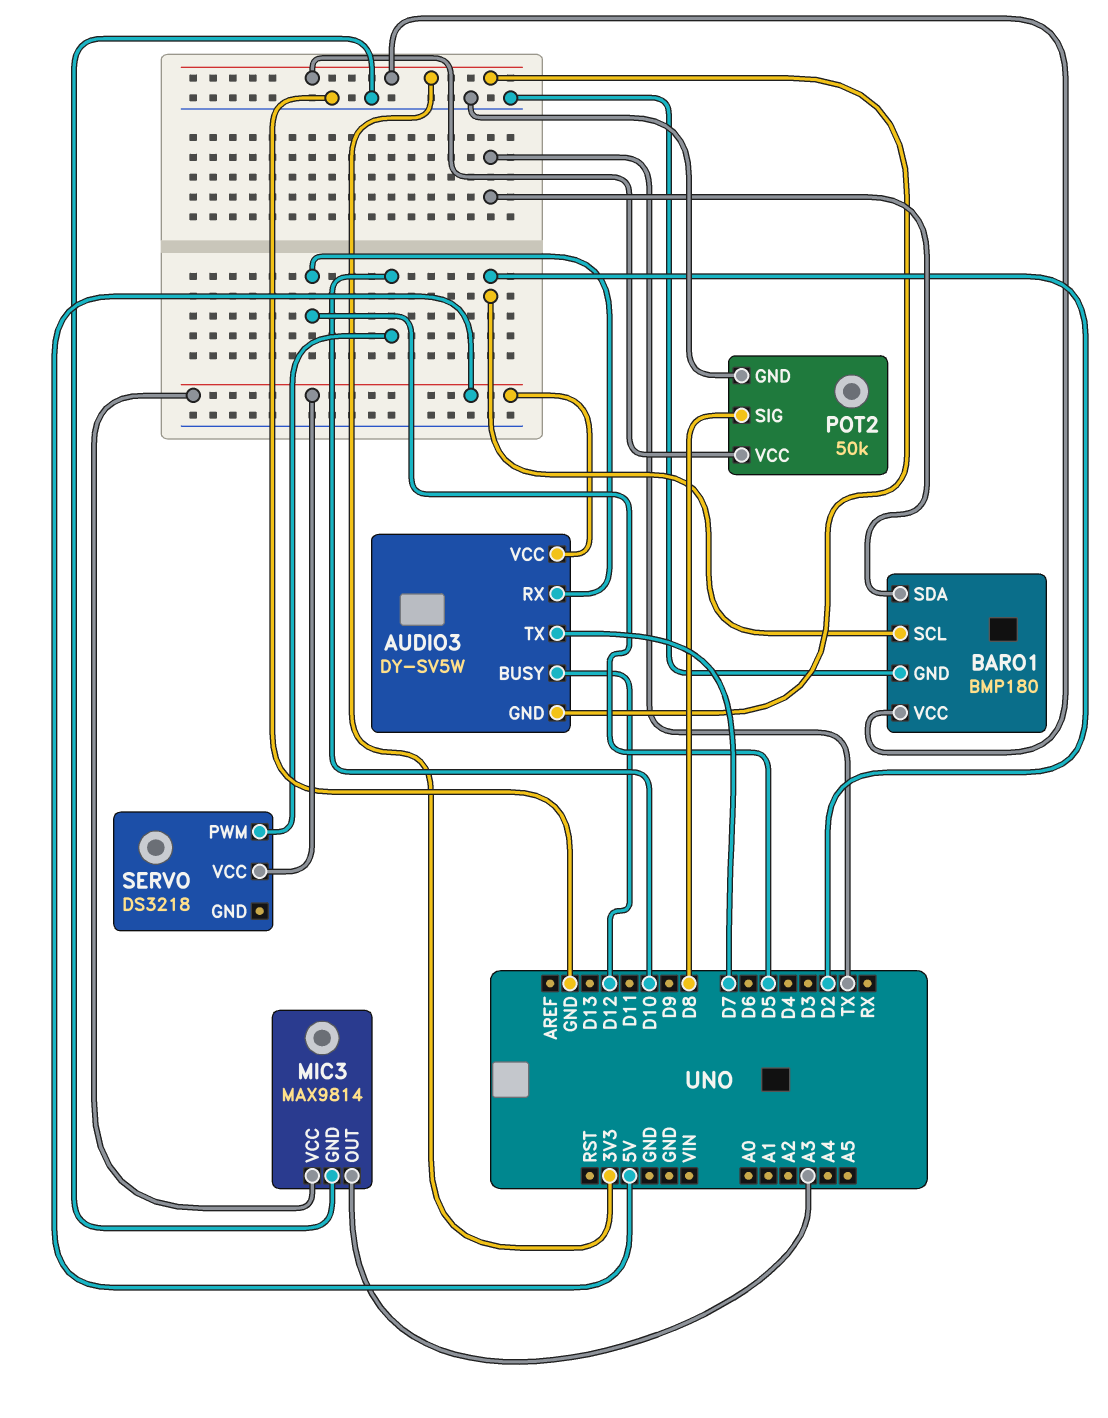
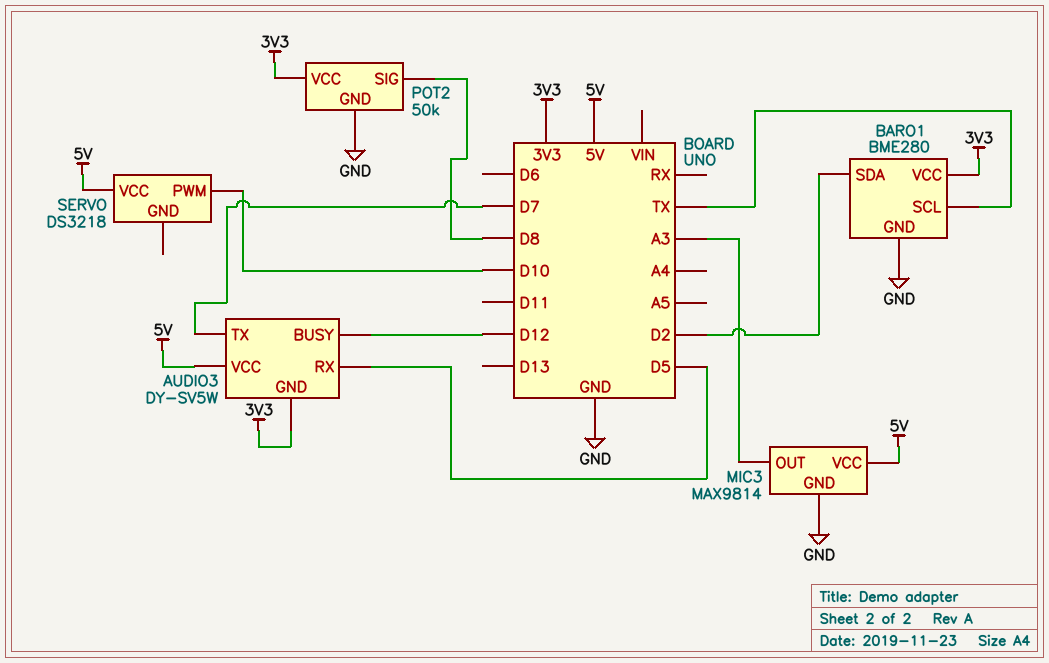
BARO1: BMP180 -> BME280
BARO1 pin SCL: D2 -> TX
BARO1 pin SDA: TX -> D2

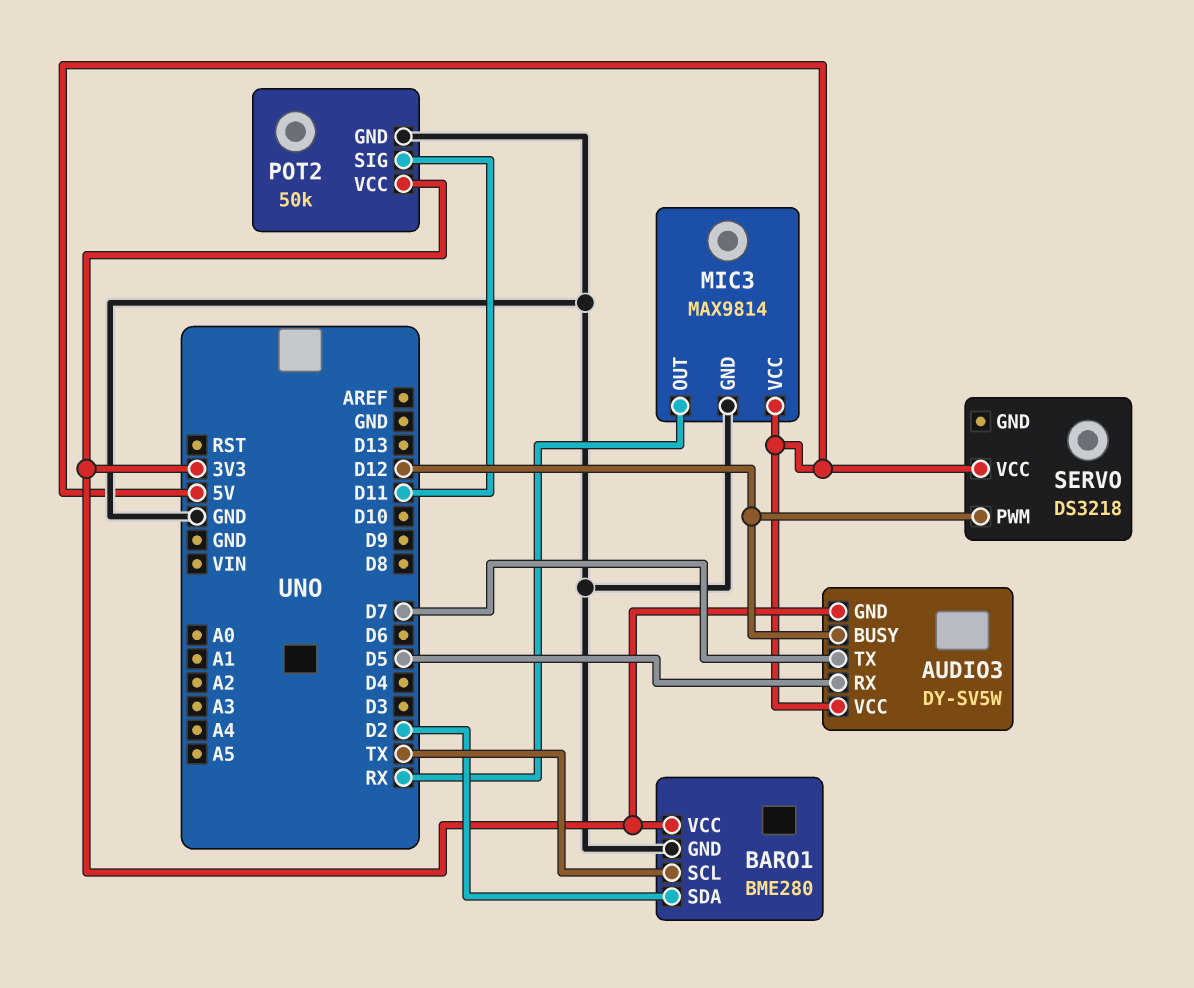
MIC3 pin OUT: A3 -> RX
POT2 pin SIG: D8 -> D11
SERVO pin PWM: D10 -> D12

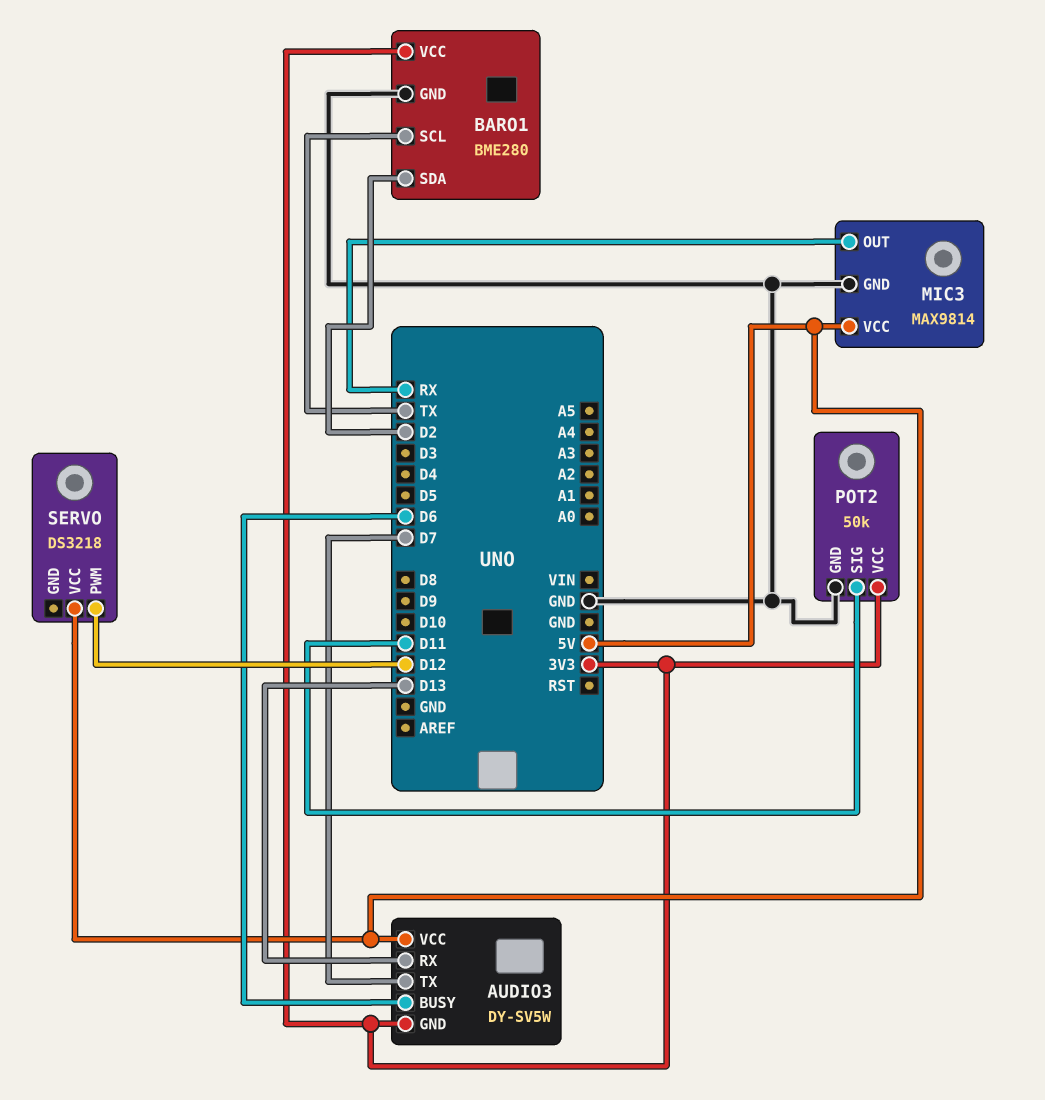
AUDIO3 pin BUSY: D12 -> D6
AUDIO3 pin RX: D5 -> D13

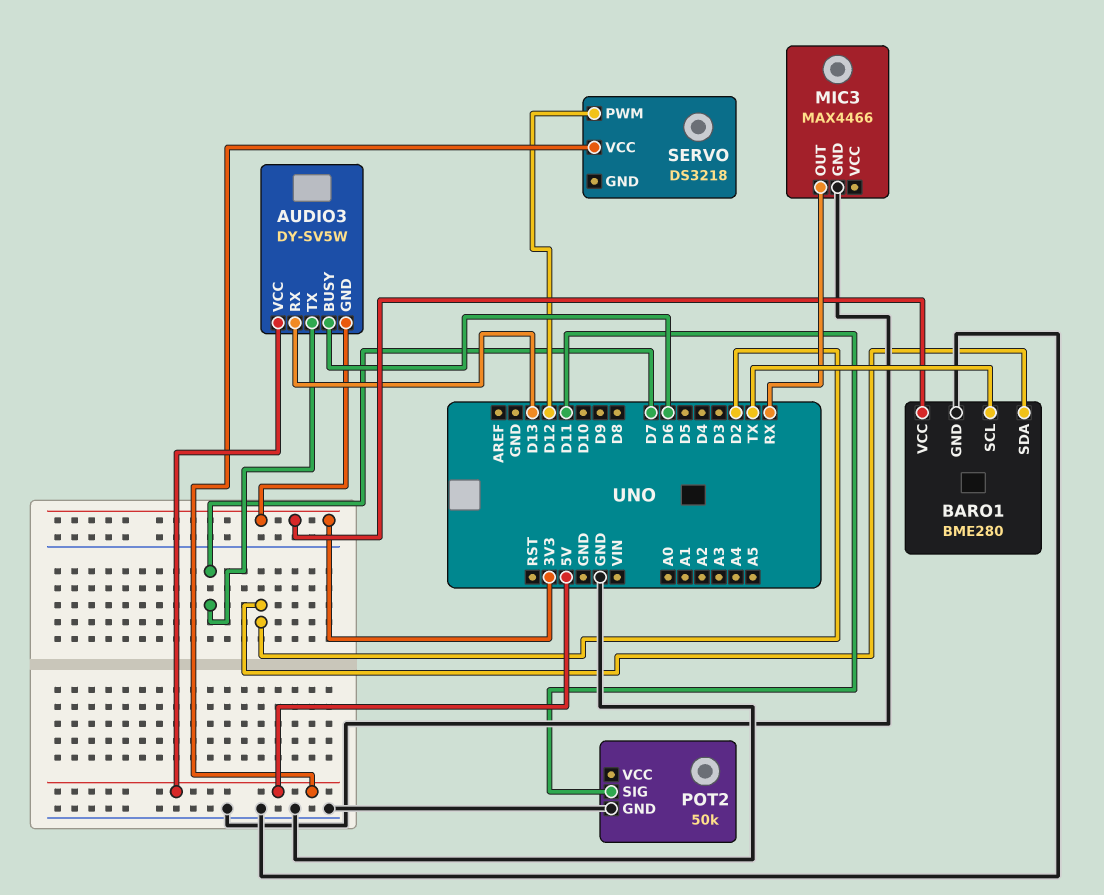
MIC3: MAX9814 -> MAX4466
MIC3 pin VCC: 5V -> none
POT2 pin VCC: 3V3 -> none

